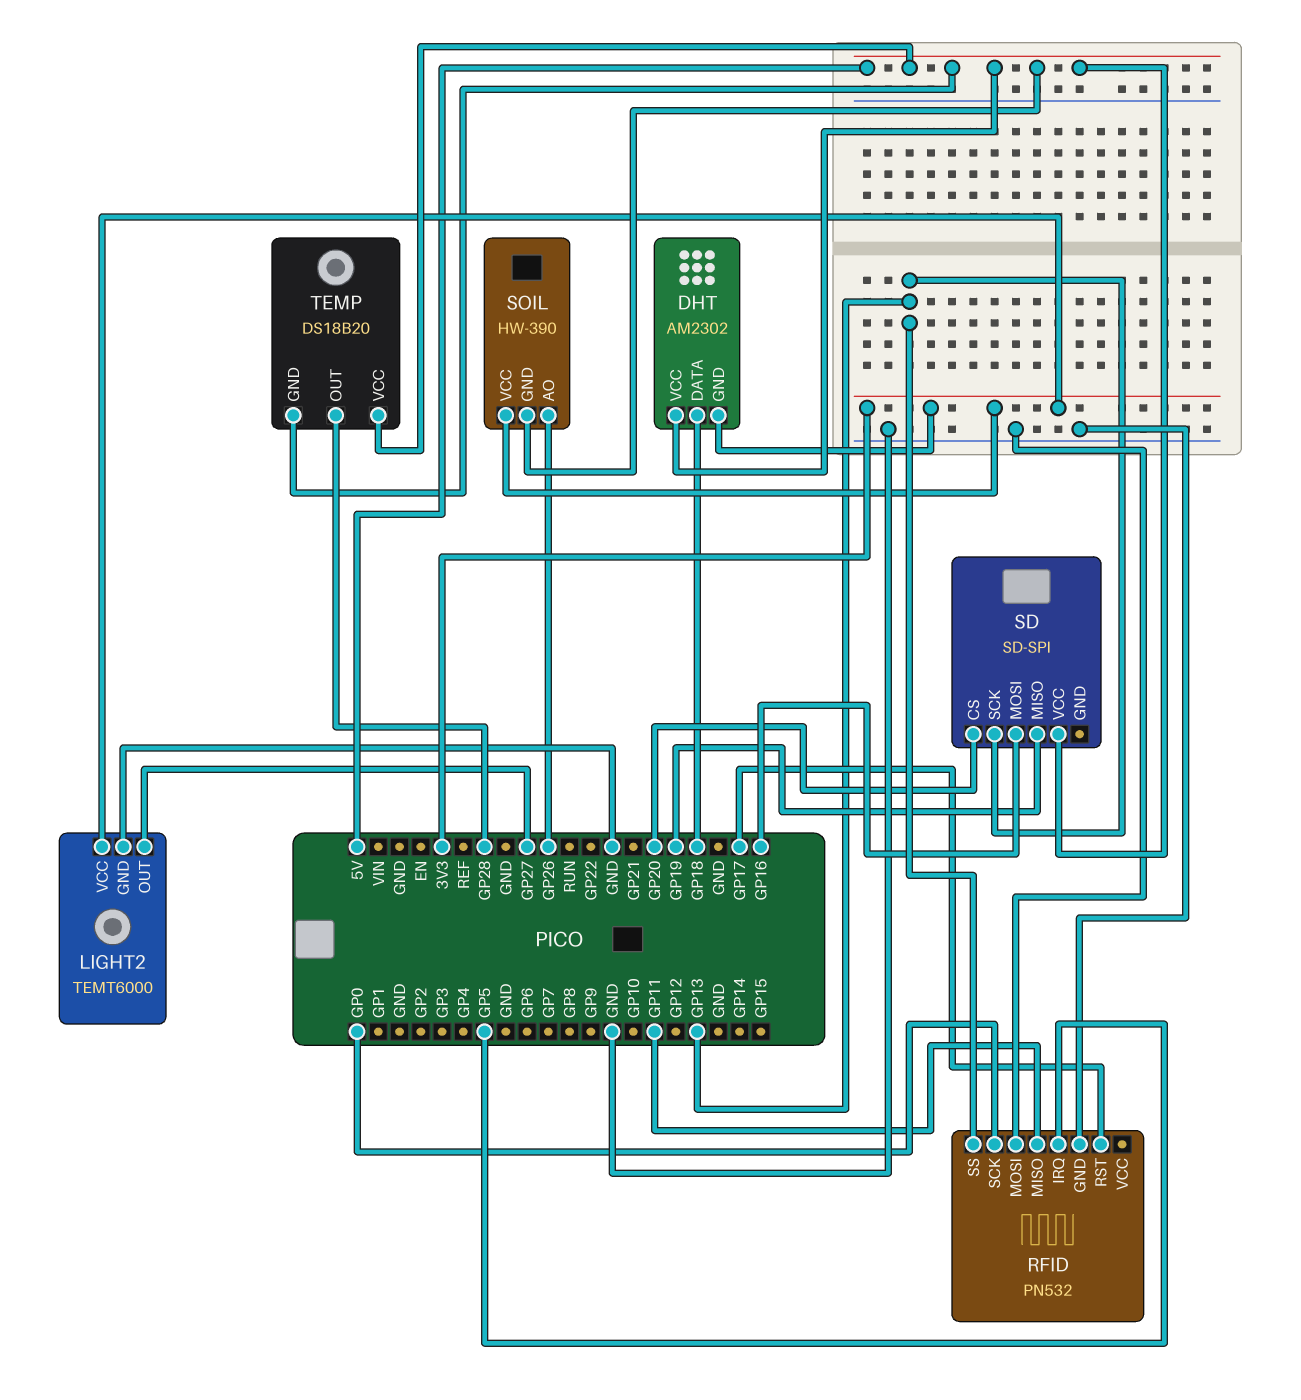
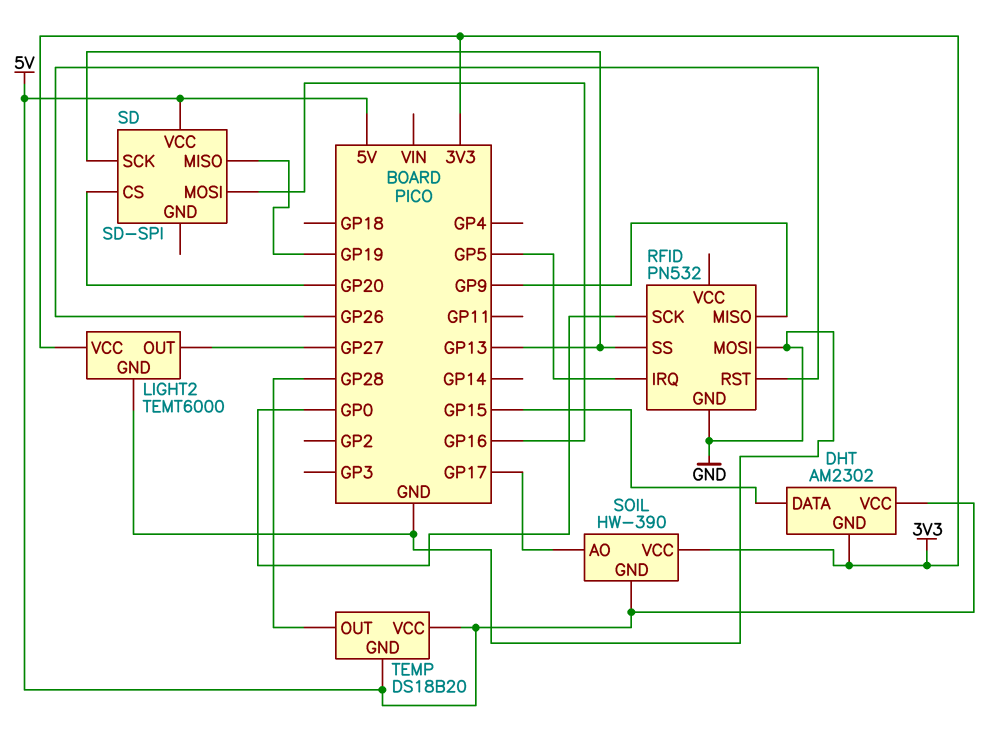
DHT pin DATA: GP18 -> GP15
RFID pin MISO: GP11 -> GP9
RFID pin RST: GP17 -> GP26
SOIL pin AO: GP26 -> GP17

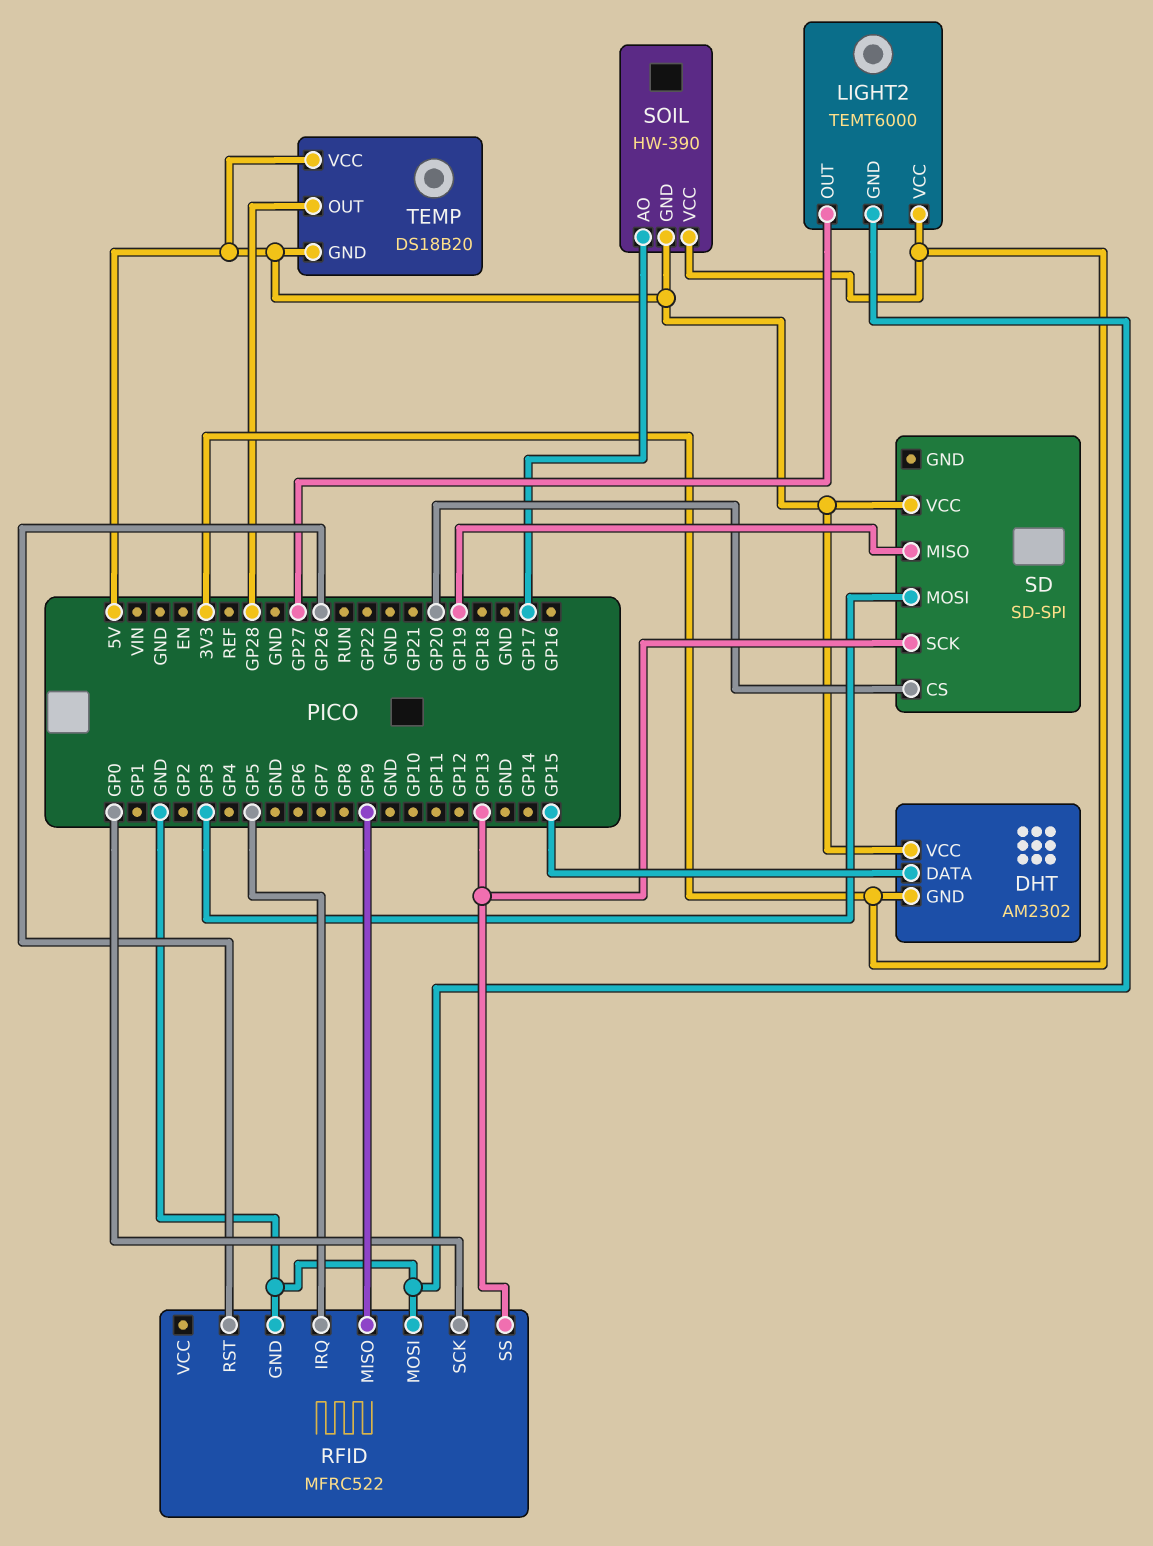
RFID: PN532 -> MFRC522
SD pin MOSI: GP16 -> GP3

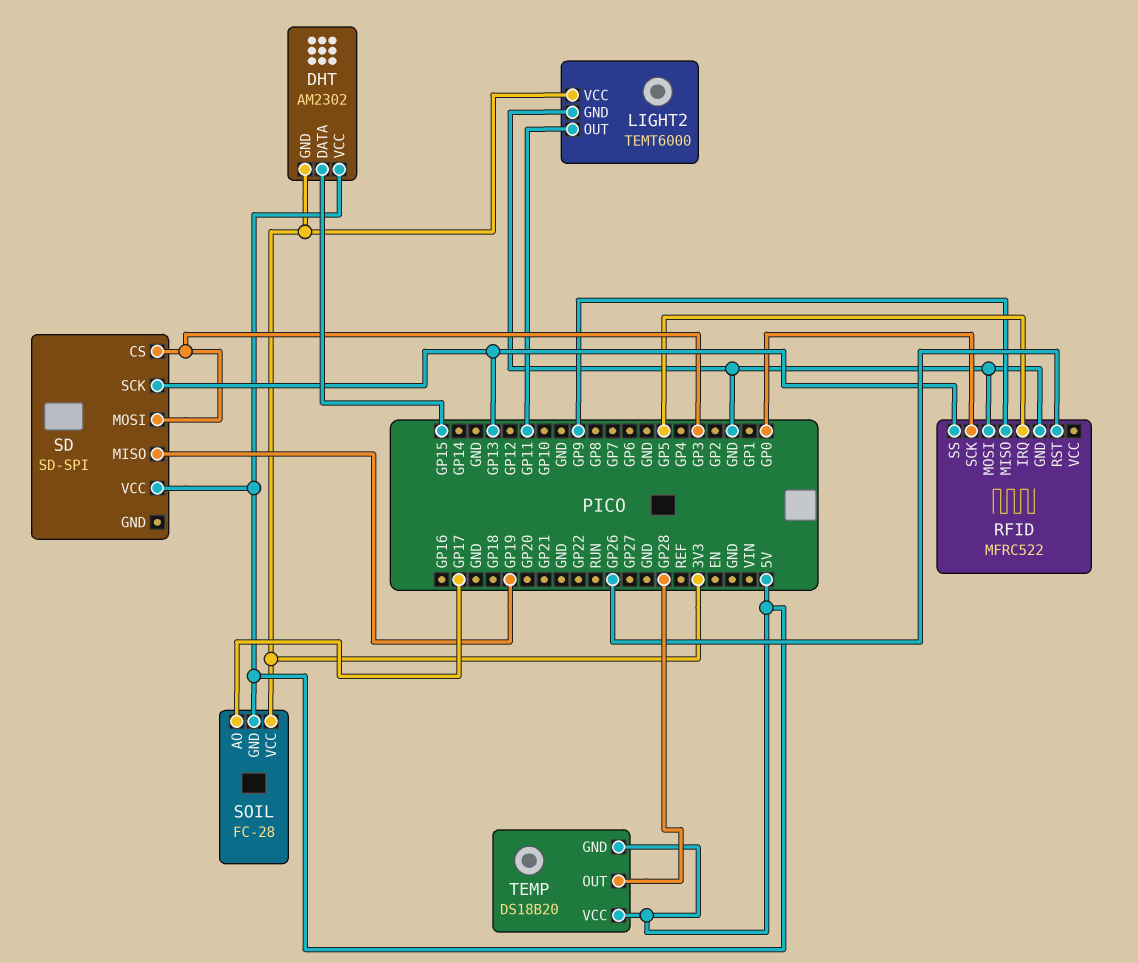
LIGHT2 pin OUT: GP27 -> GP11
SD pin CS: GP20 -> GP3
SOIL: HW-390 -> FC-28

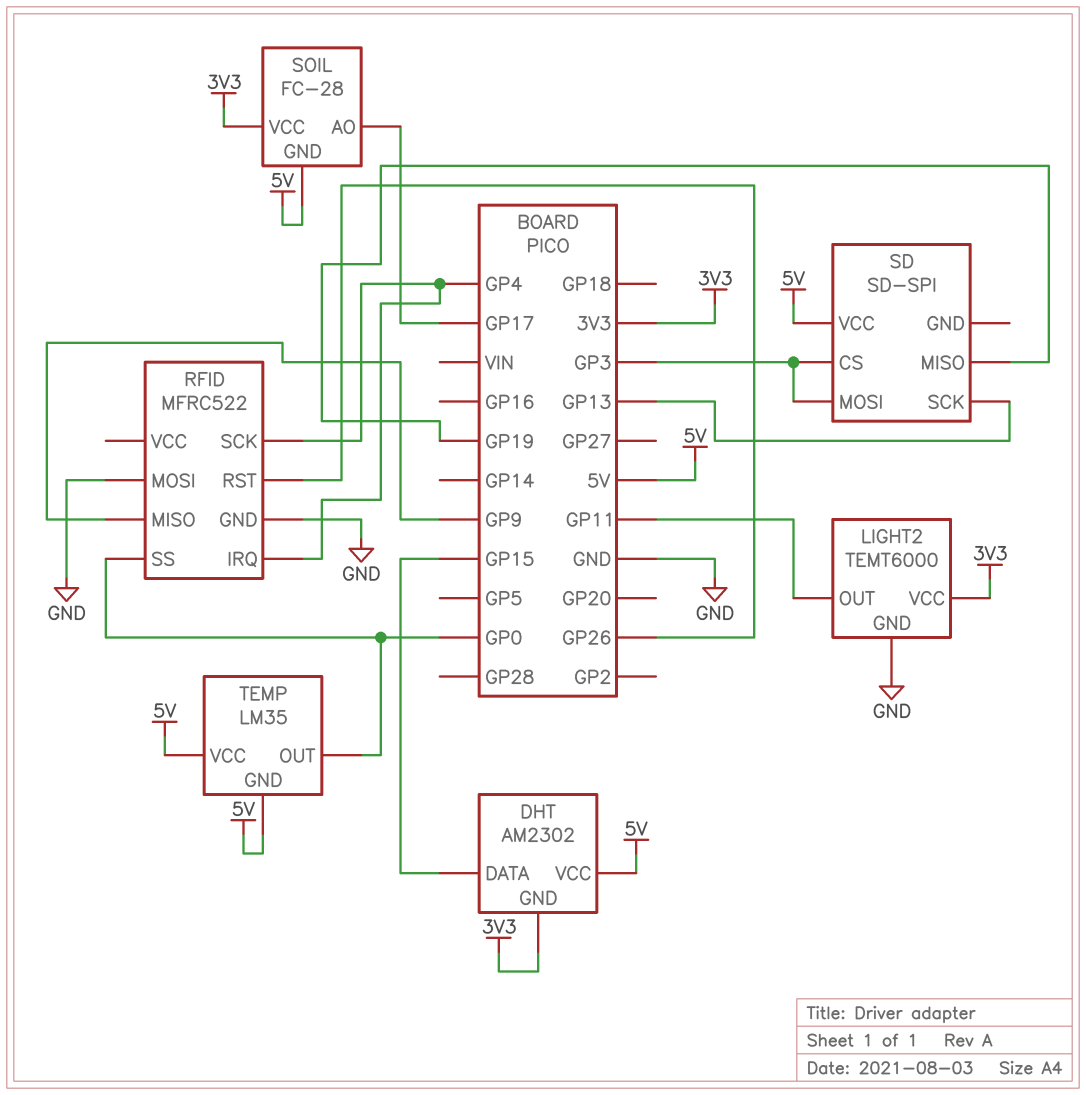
RFID pin IRQ: GP5 -> GP4
RFID pin SCK: GP0 -> GP4
RFID pin SS: GP13 -> GP0
TEMP: DS18B20 -> LM35
TEMP pin OUT: GP28 -> GP0

